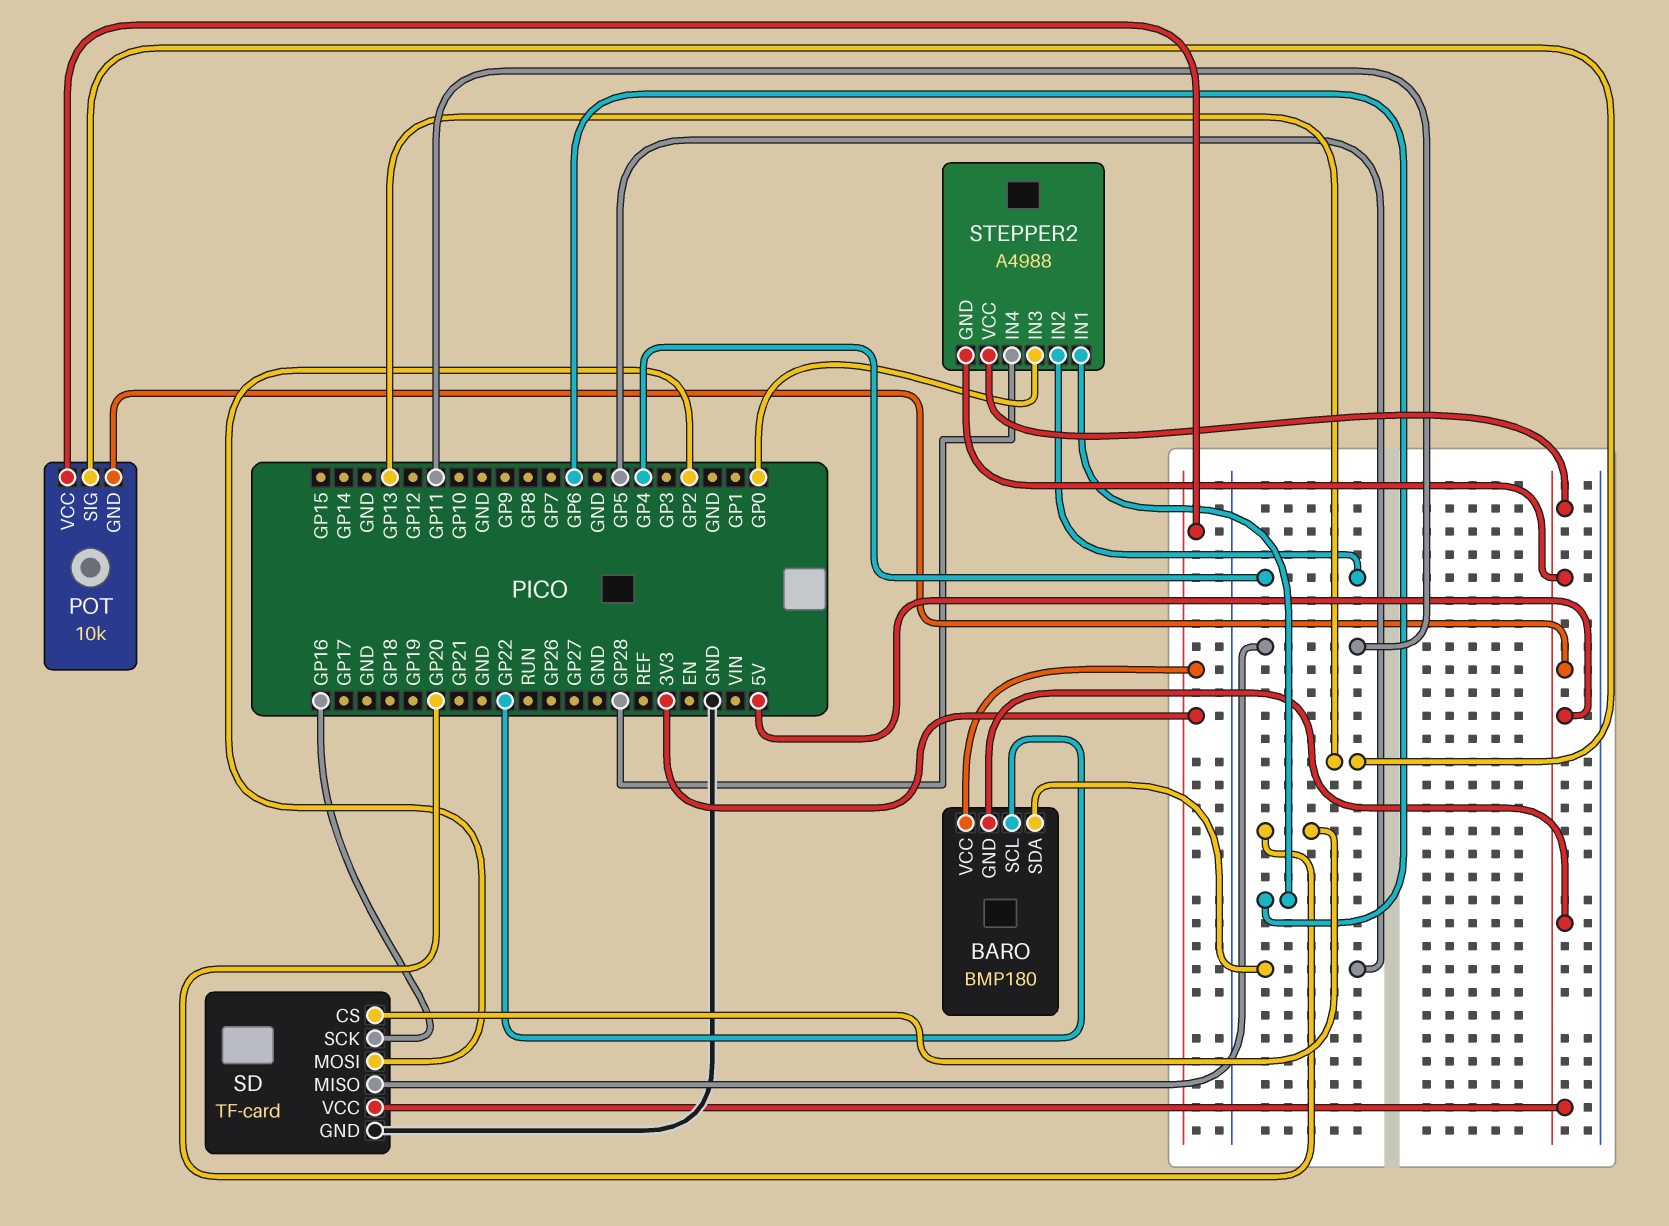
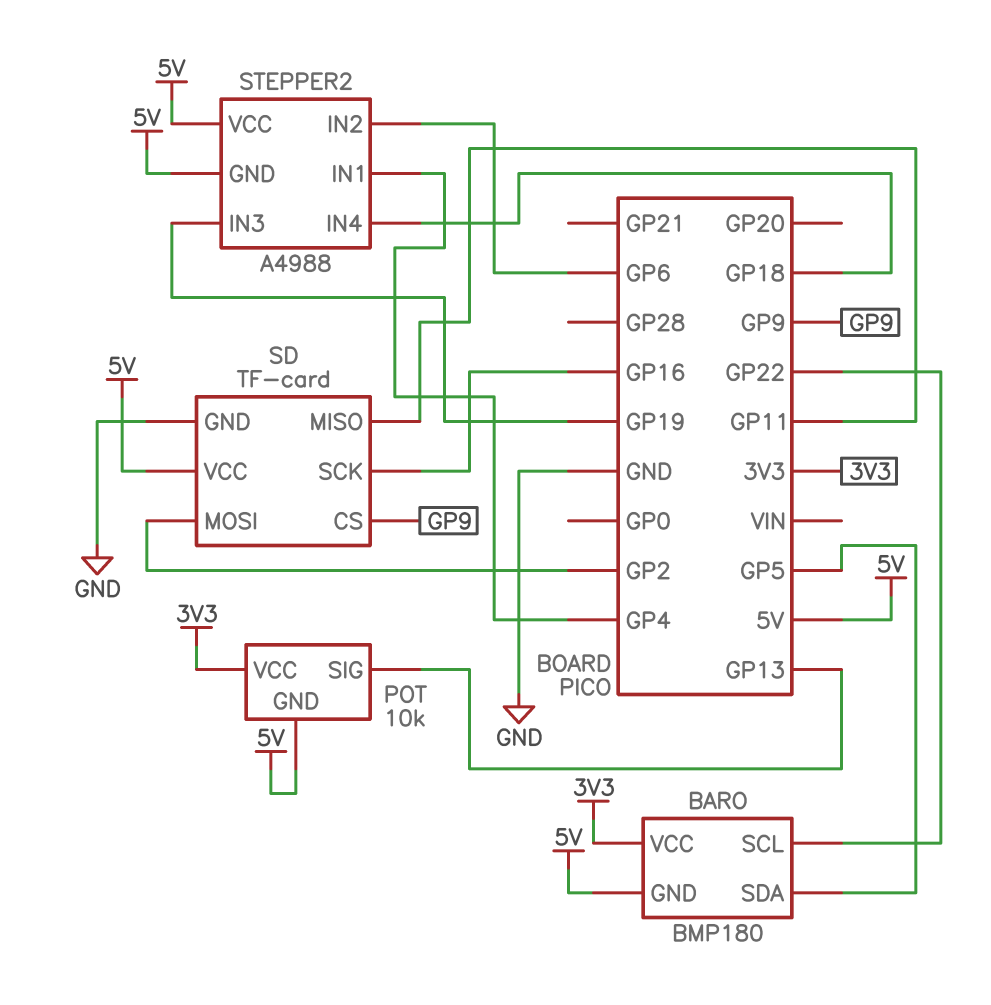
SD pin CS: GP20 -> GP9
STEPPER2 pin IN1: GP6 -> GP4
STEPPER2 pin IN2: GP4 -> GP6
STEPPER2 pin IN3: GP0 -> GP19
STEPPER2 pin IN4: GP28 -> GP18

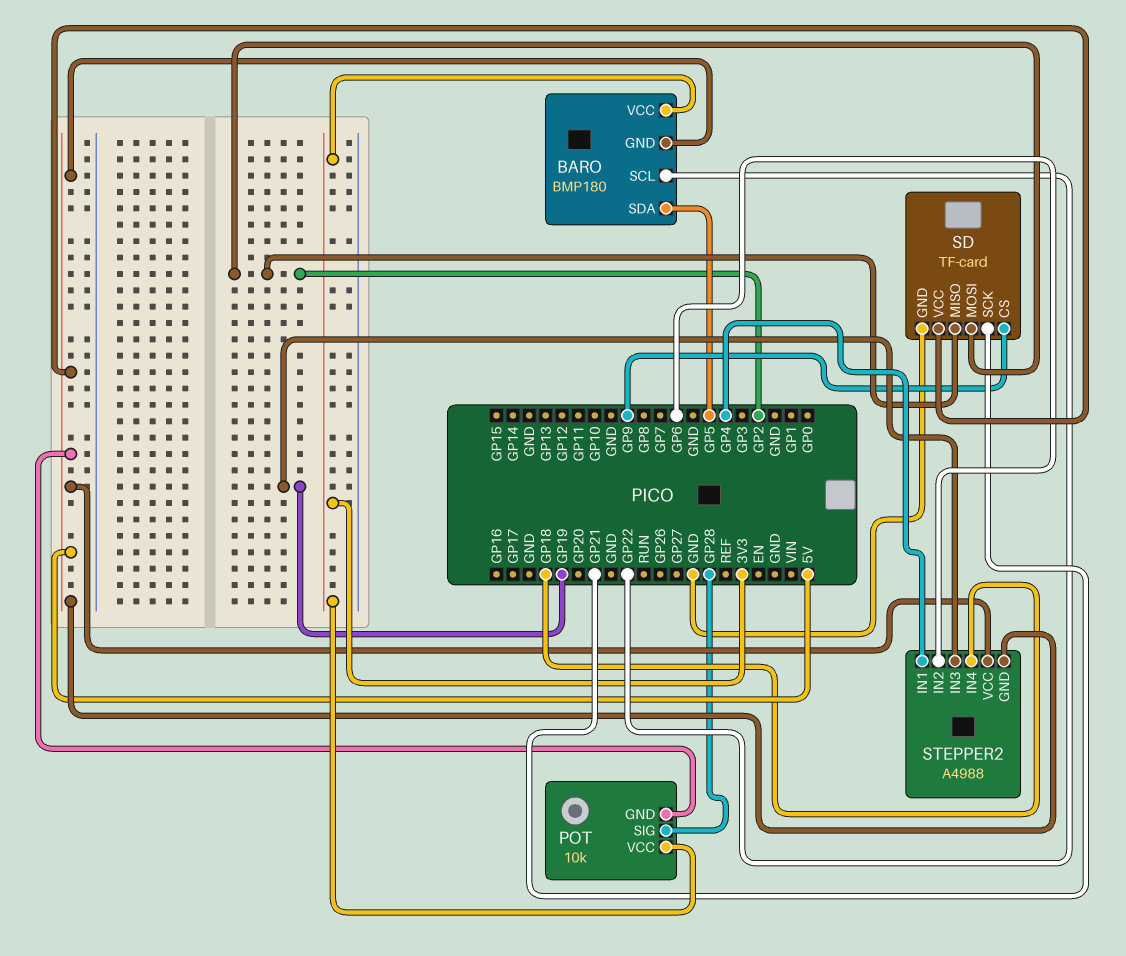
POT pin SIG: GP13 -> GP28
SD pin MISO: GP11 -> GP2
SD pin SCK: GP16 -> GP21

